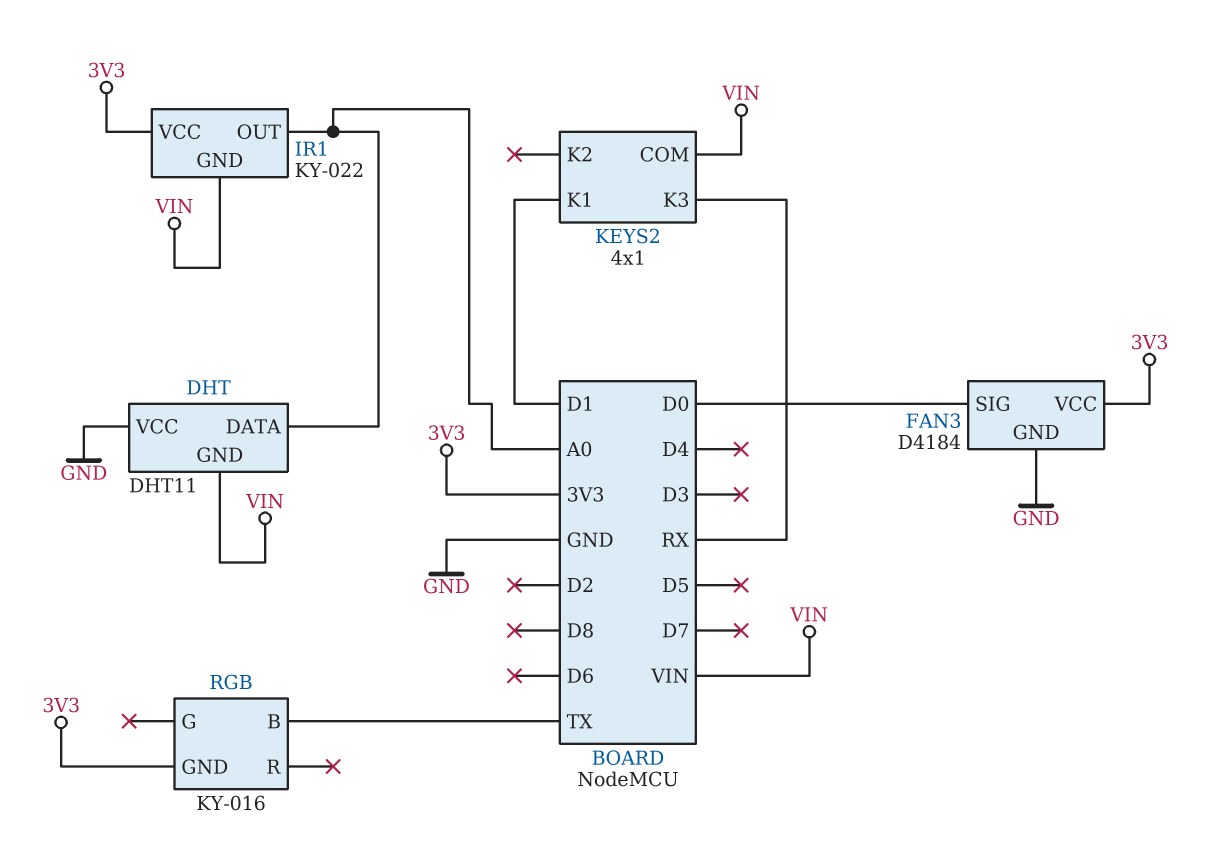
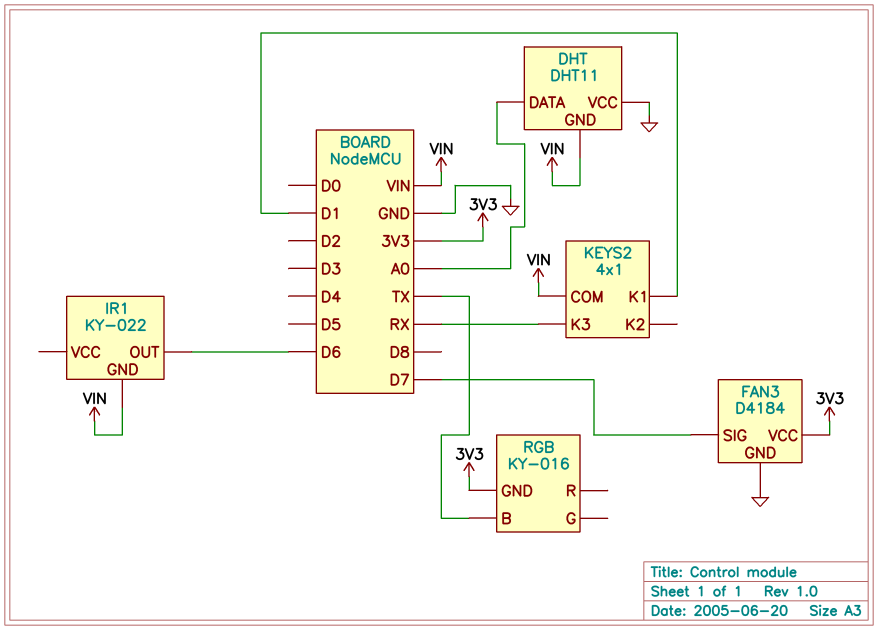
FAN3 pin SIG: D0 -> D7
IR1 pin OUT: A0 -> D6
IR1 pin VCC: 3V3 -> none

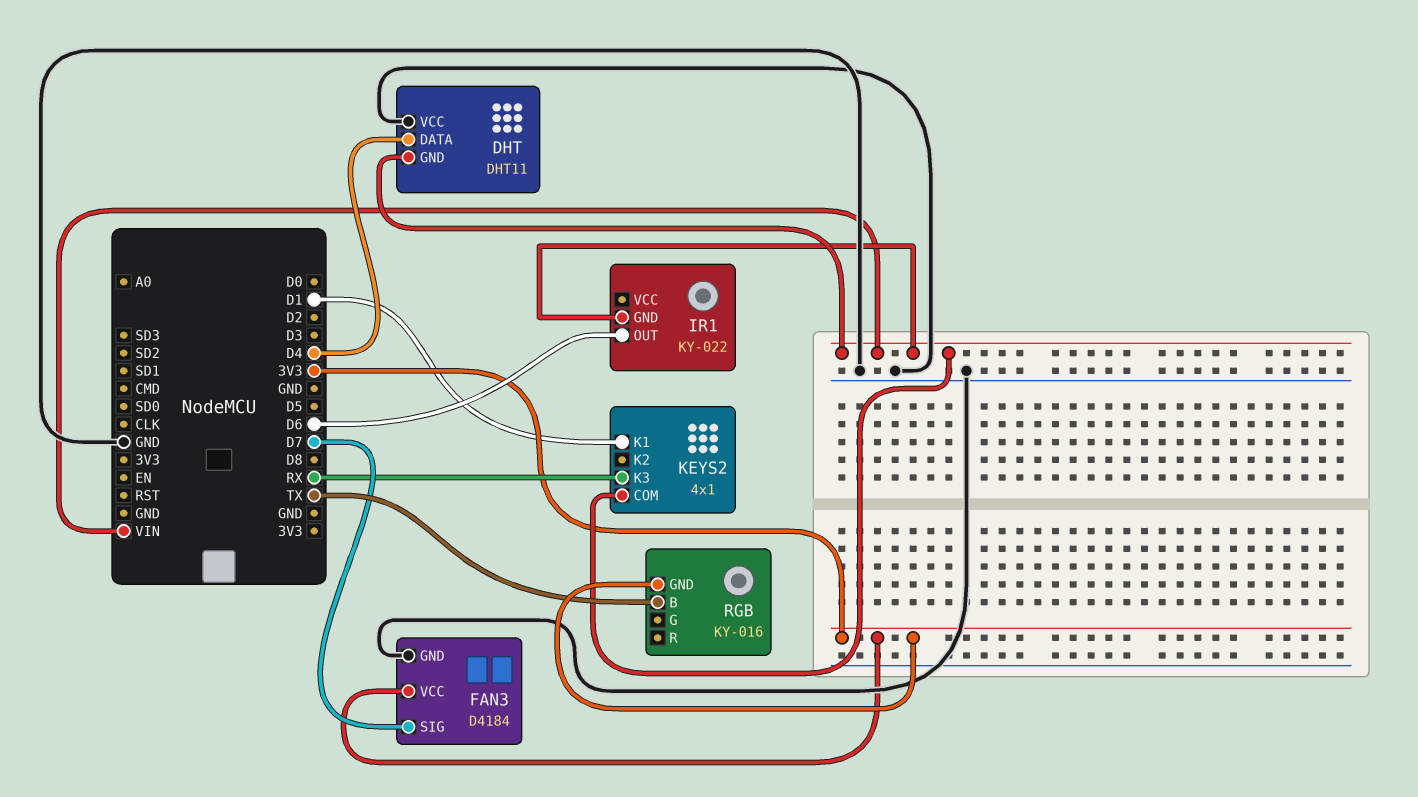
DHT pin DATA: A0 -> D4

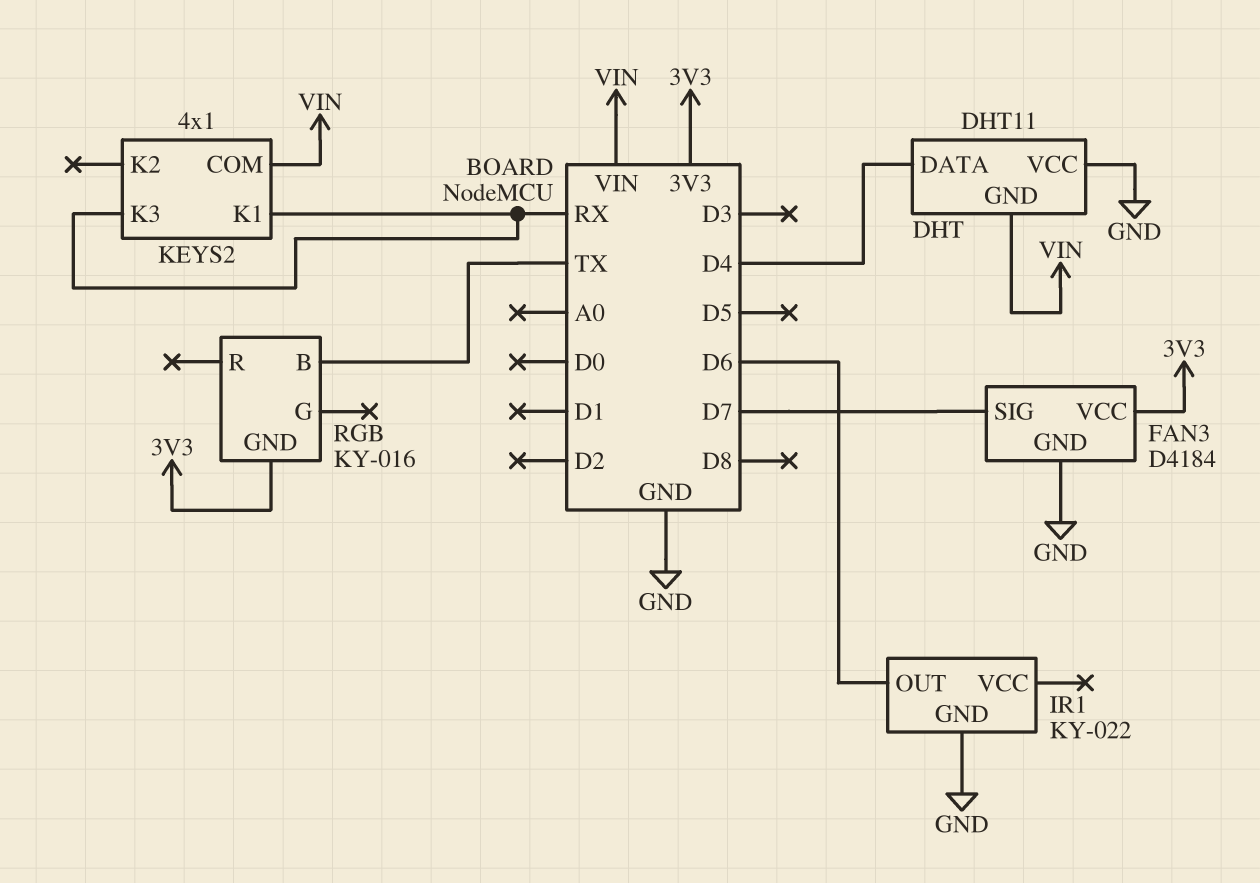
IR1 pin GND: VIN -> GND
KEYS2 pin K1: D1 -> RX

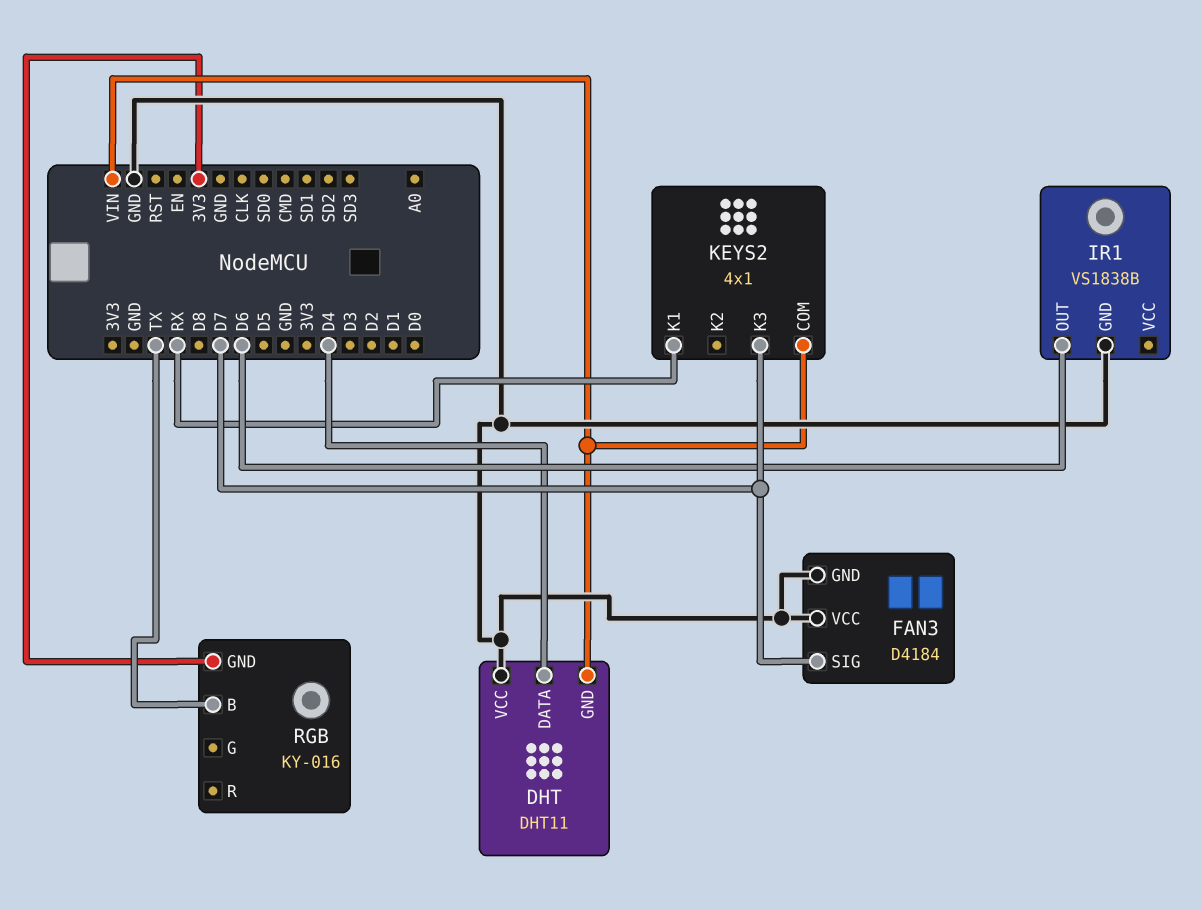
FAN3 pin VCC: 3V3 -> GND
IR1: KY-022 -> VS1838B
KEYS2 pin K3: RX -> D7

